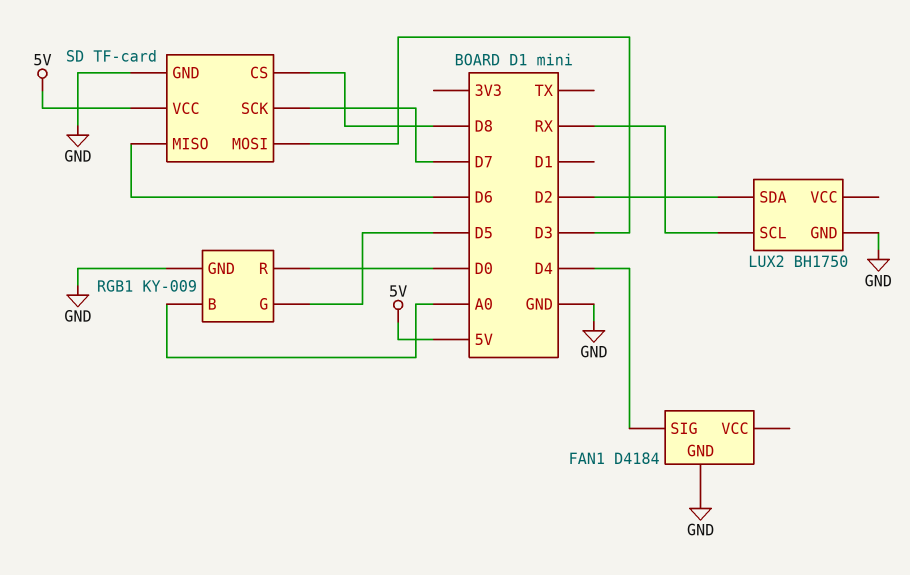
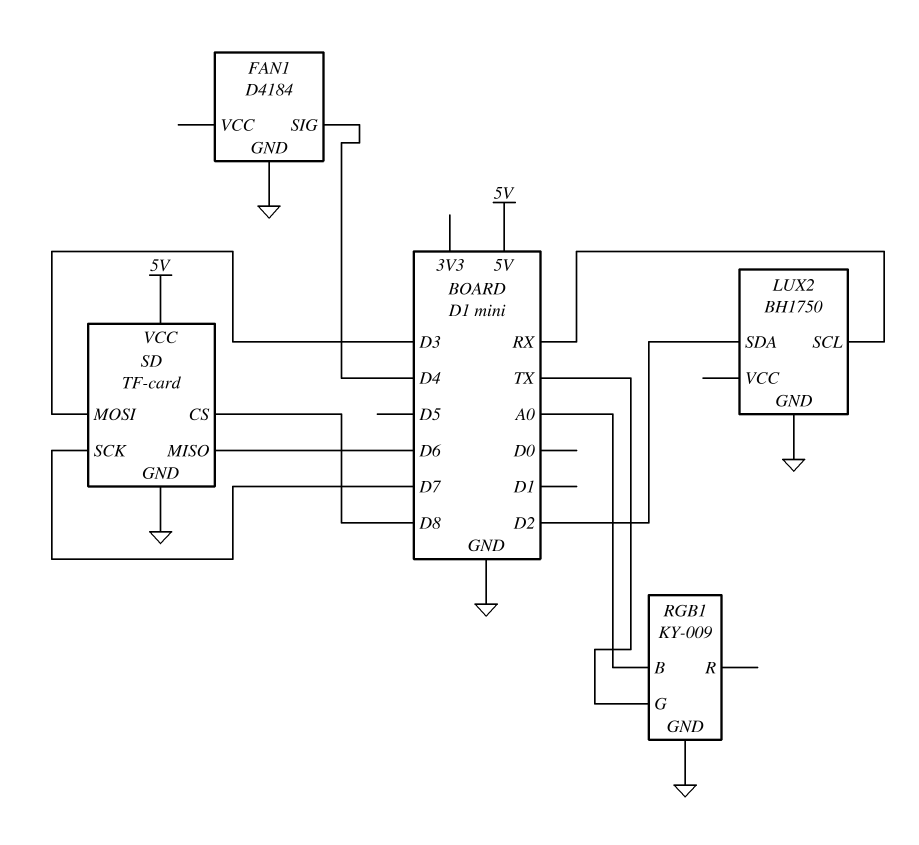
RGB1 pin G: D5 -> TX
RGB1 pin R: D0 -> none

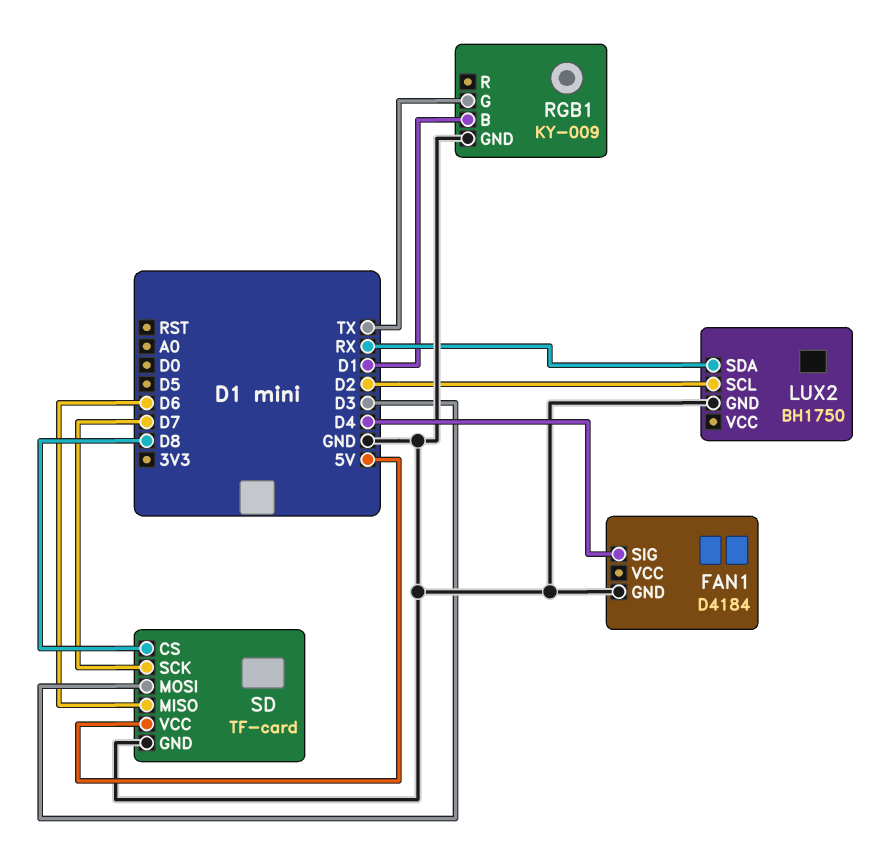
LUX2 pin SCL: RX -> D2
LUX2 pin SDA: D2 -> RX
RGB1 pin B: A0 -> D1

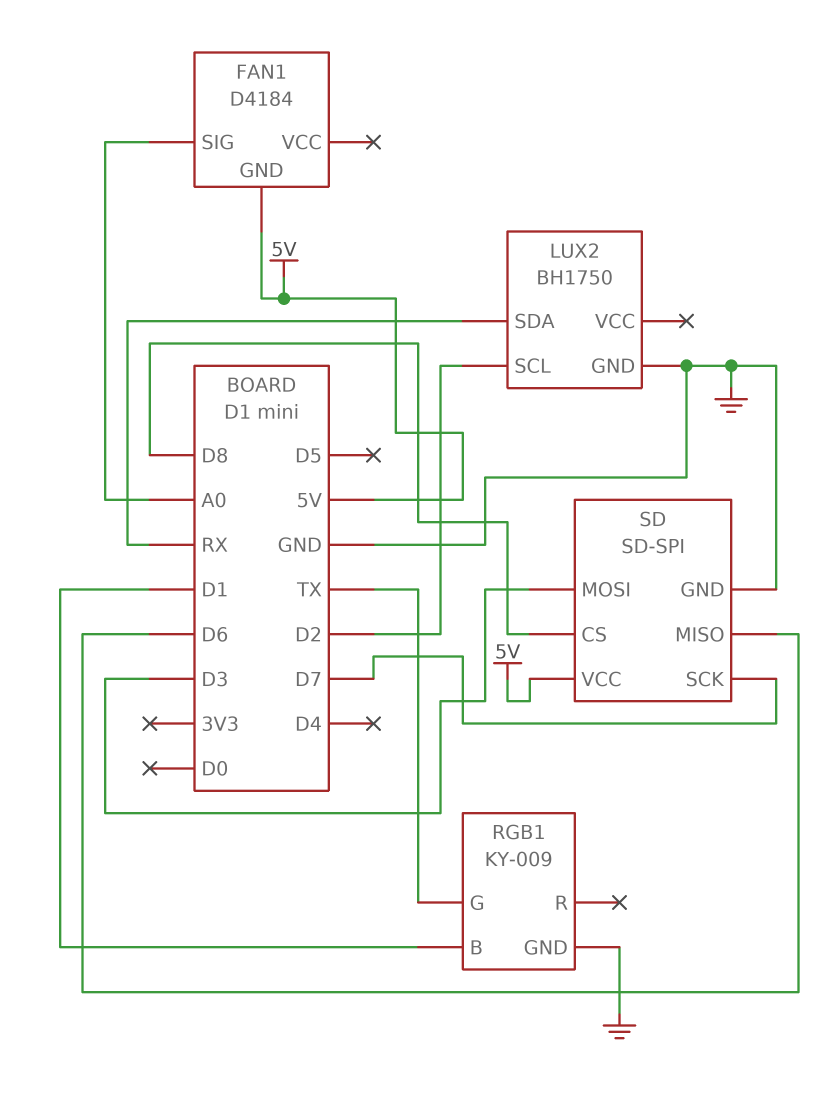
FAN1 pin GND: GND -> 5V
FAN1 pin SIG: D4 -> A0
SD: TF-card -> SD-SPI

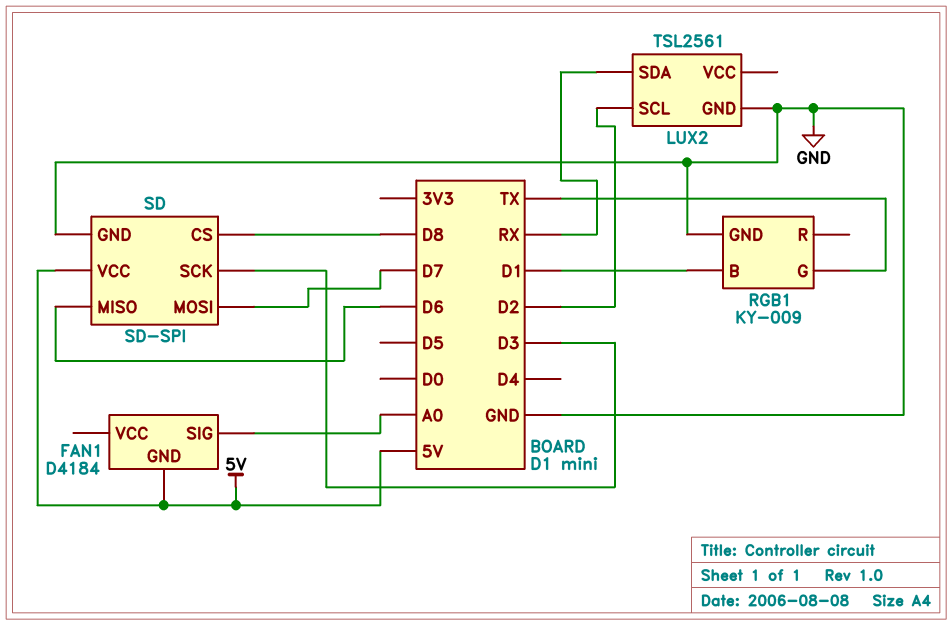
LUX2: BH1750 -> TSL2561
SD pin MOSI: D3 -> D7
SD pin SCK: D7 -> D3

